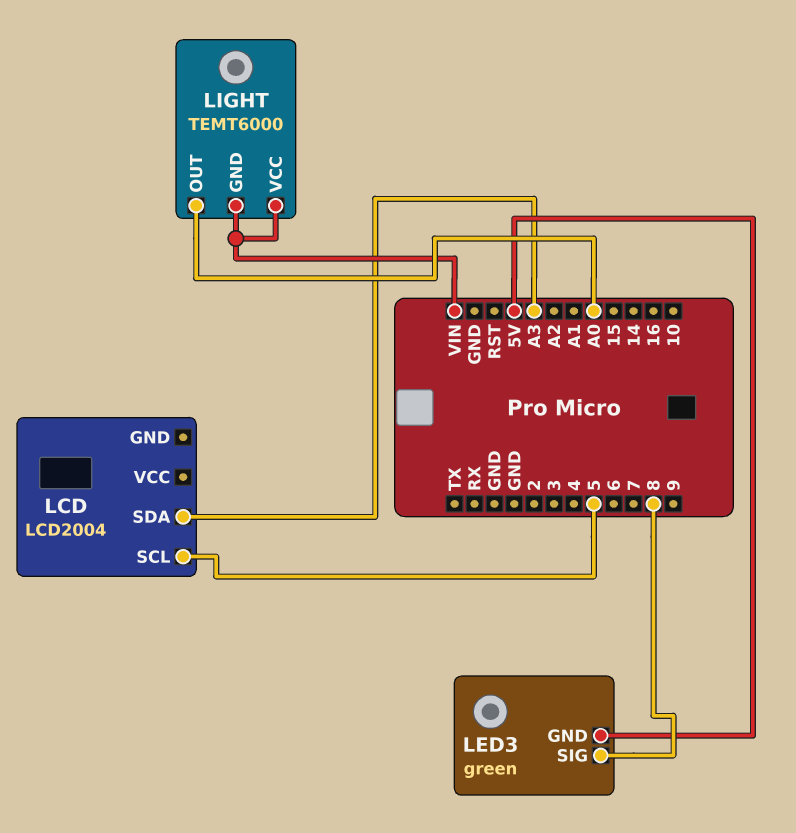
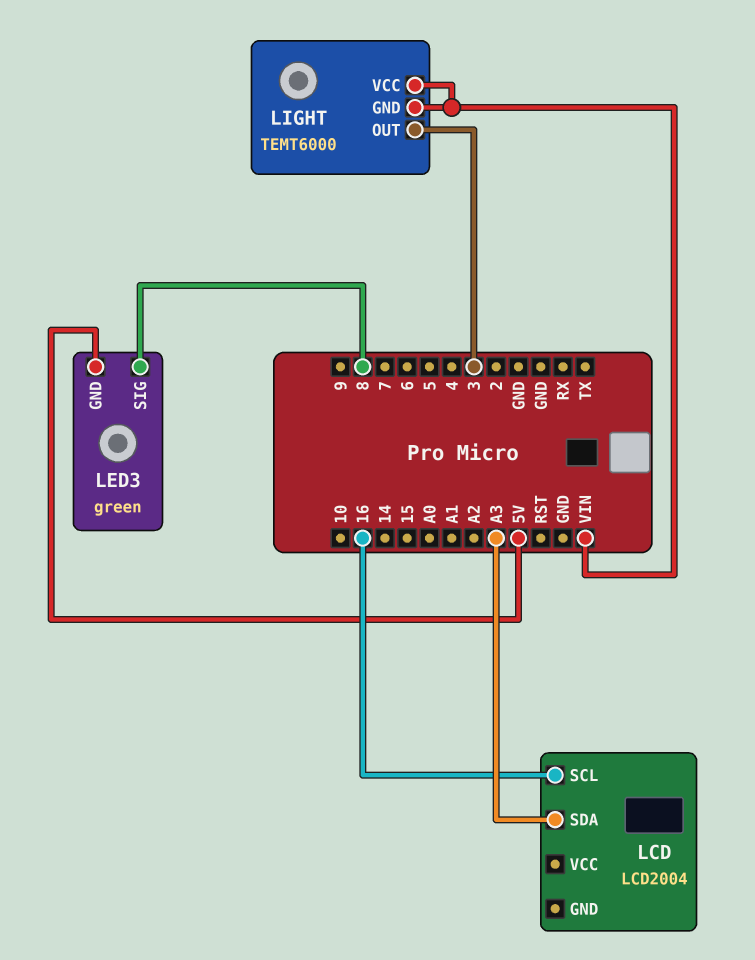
LCD pin SCL: 5 -> 16
LIGHT pin OUT: A0 -> 3

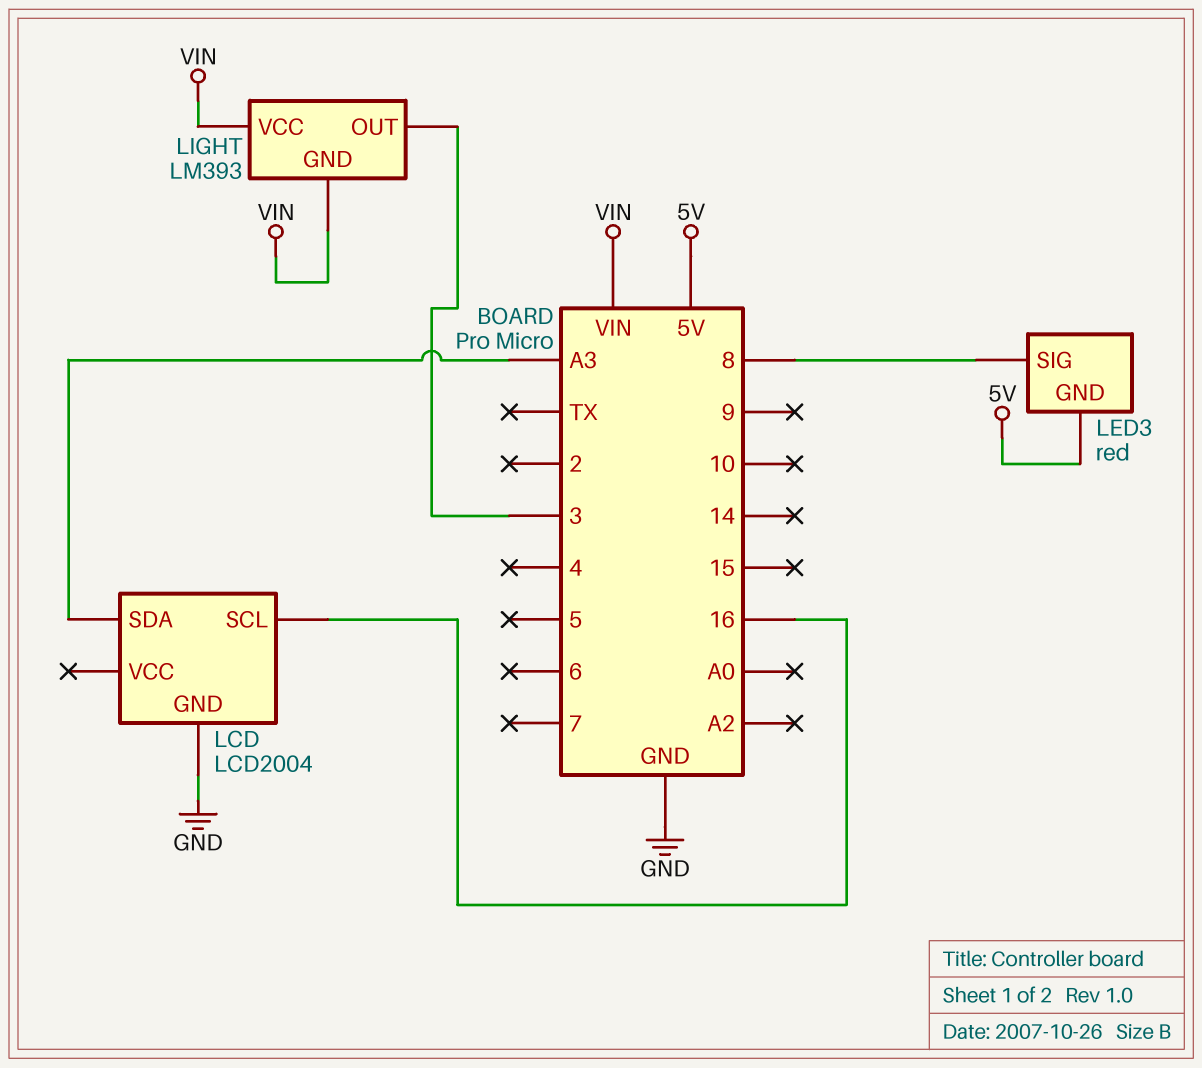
LCD pin GND: none -> GND
LED3: green -> red
LIGHT: TEMT6000 -> LM393

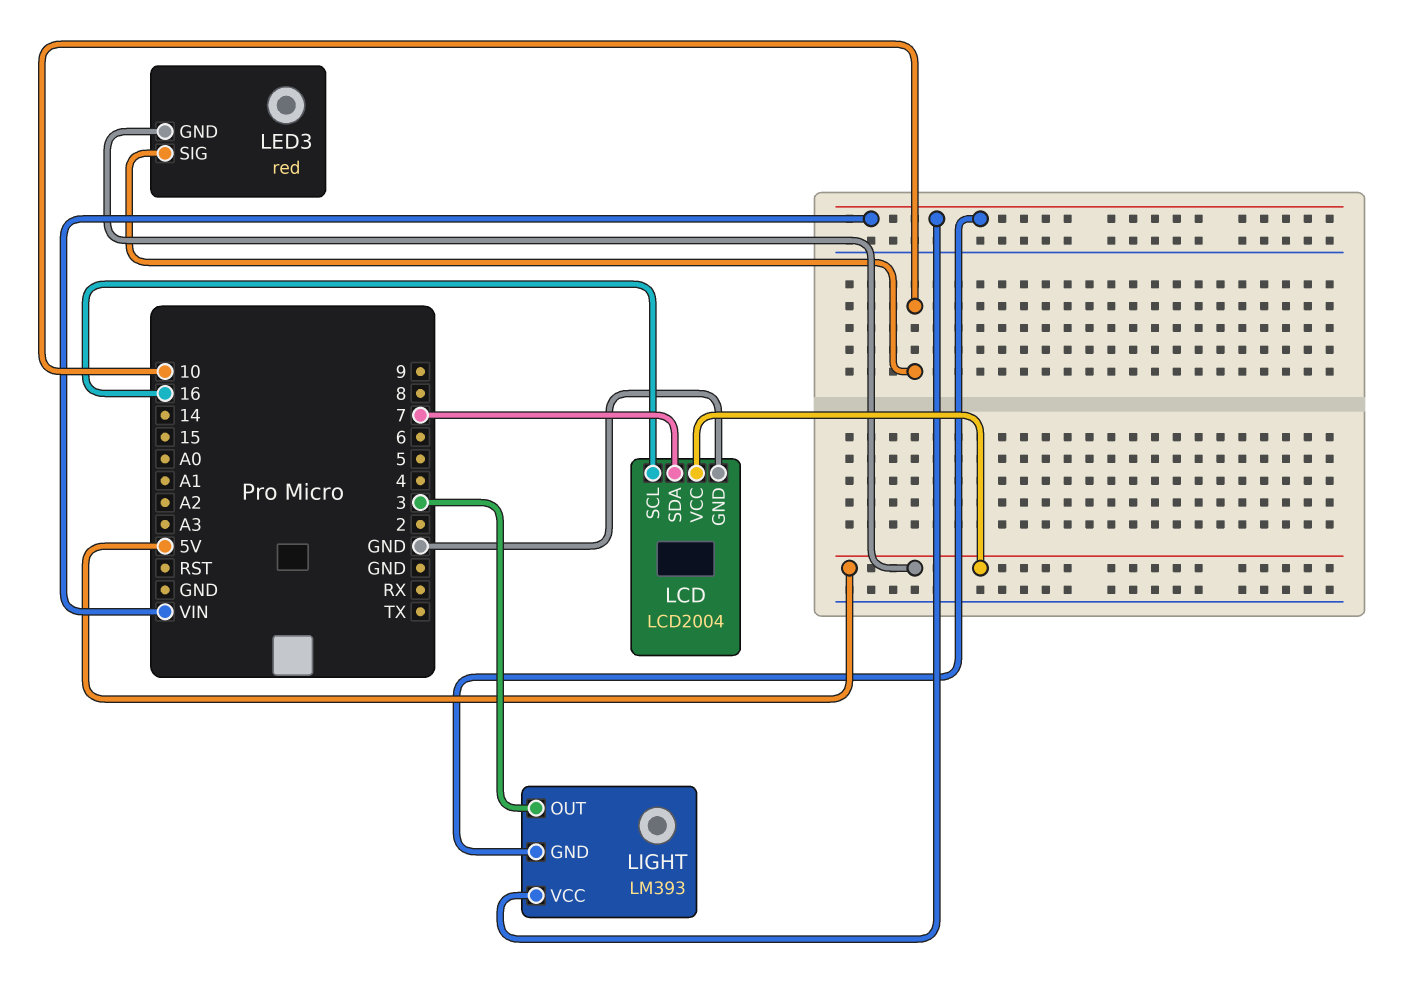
LCD pin SDA: A3 -> 7
LCD pin VCC: none -> 5V
LED3 pin SIG: 8 -> 10

